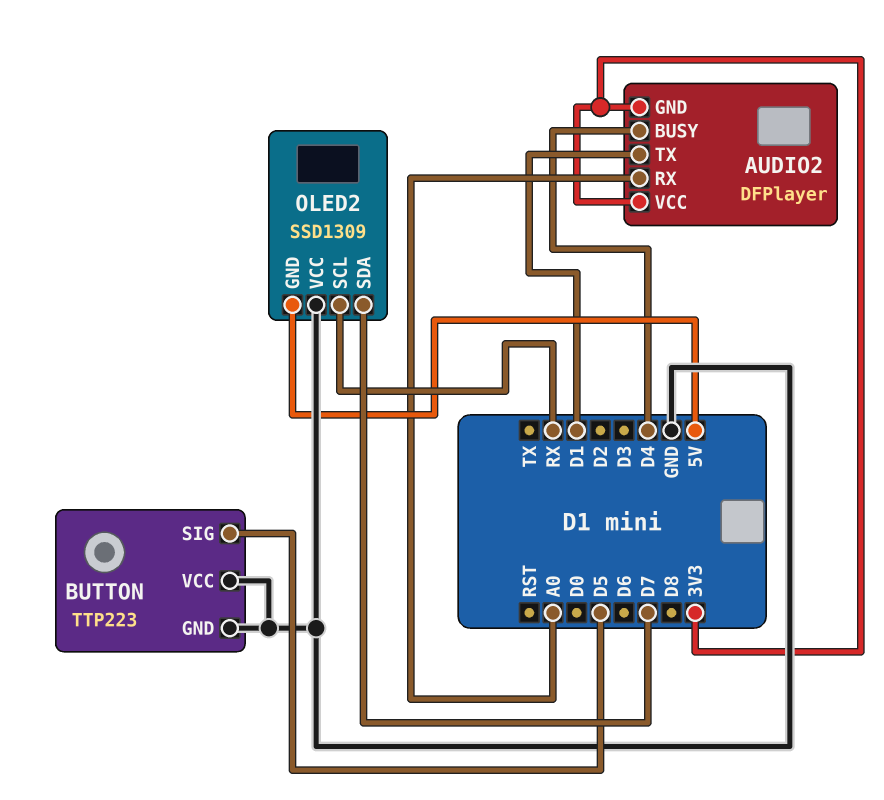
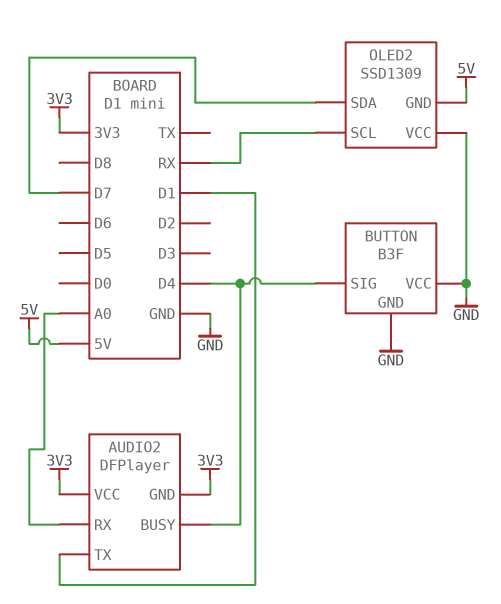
BUTTON: TTP223 -> B3F
BUTTON pin SIG: D5 -> D4

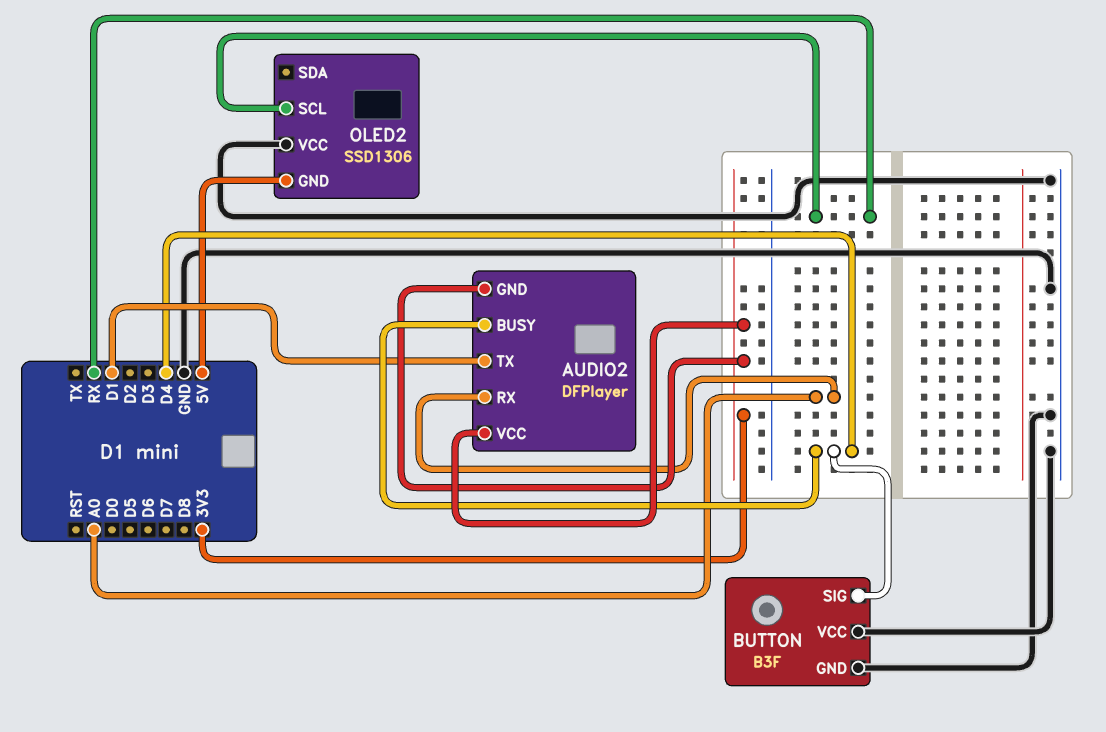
OLED2: SSD1309 -> SSD1306
OLED2 pin SDA: D7 -> none

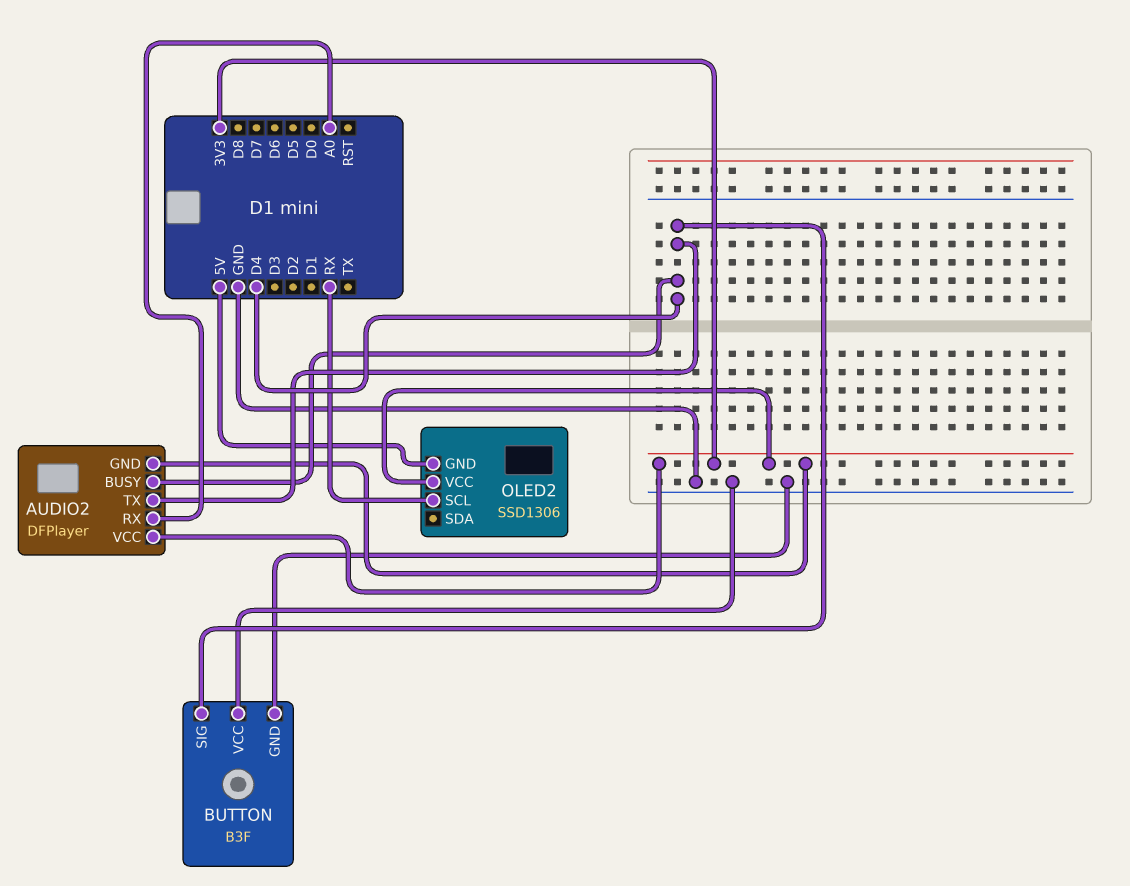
AUDIO2 pin TX: D1 -> D4
OLED2 pin VCC: GND -> 3V3

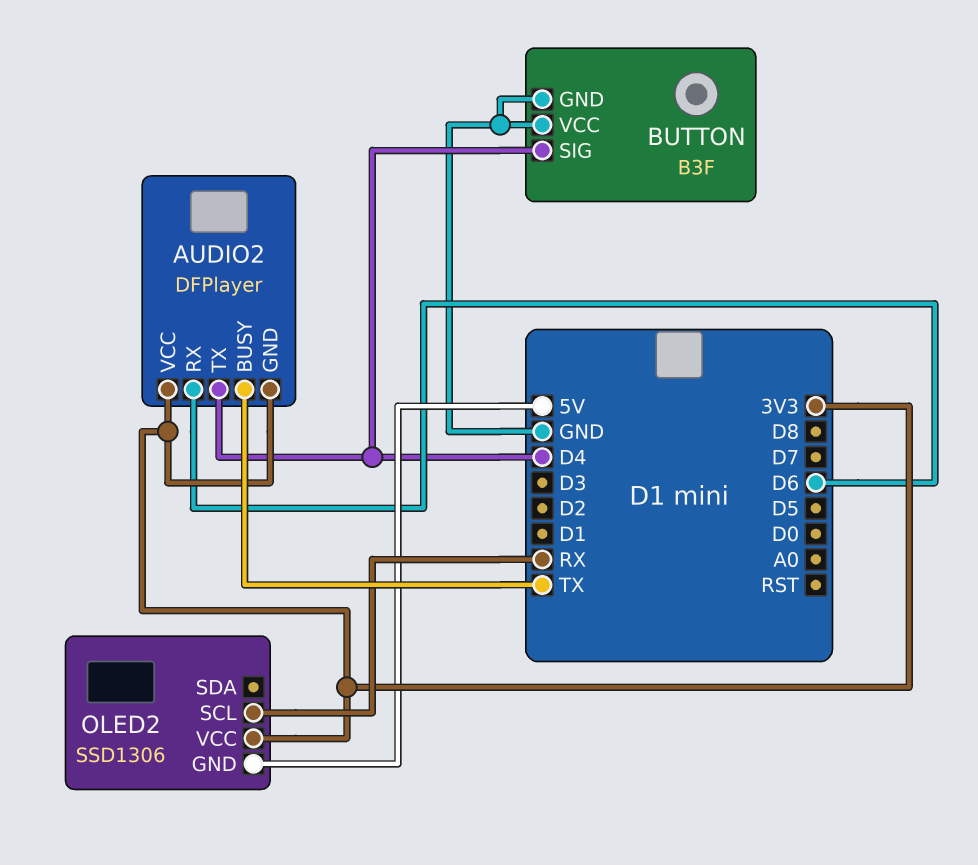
AUDIO2 pin BUSY: D4 -> TX
AUDIO2 pin RX: A0 -> D6

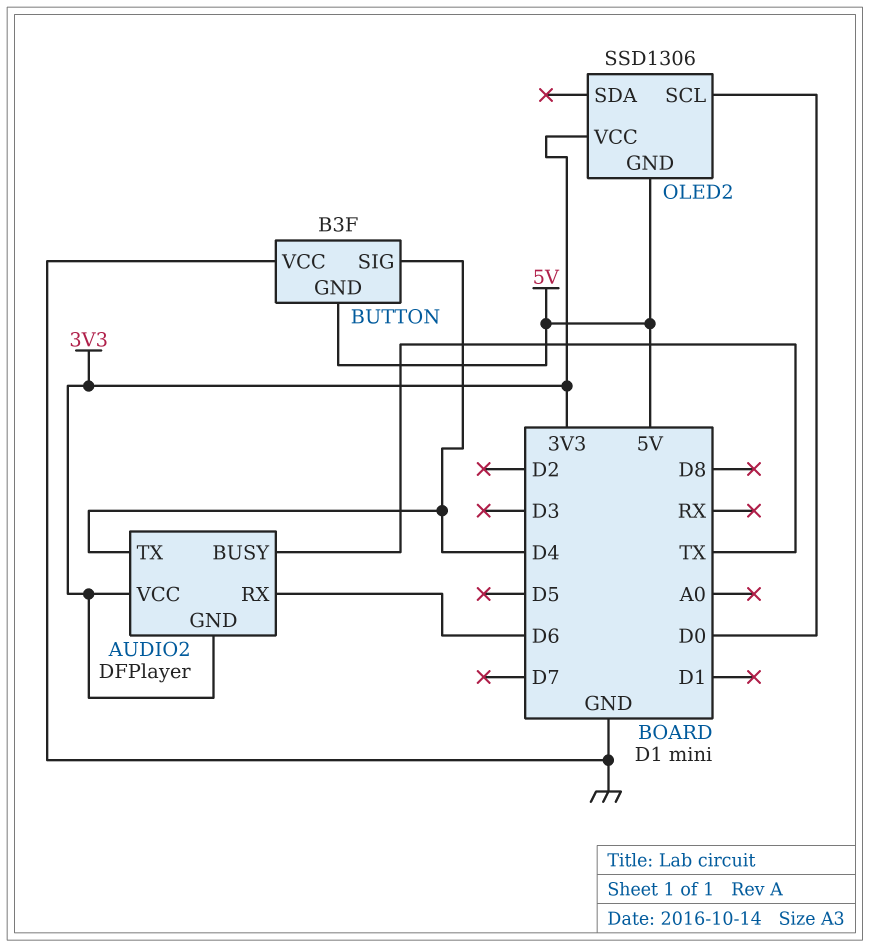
BUTTON pin GND: GND -> 5V
OLED2 pin SCL: RX -> D0

